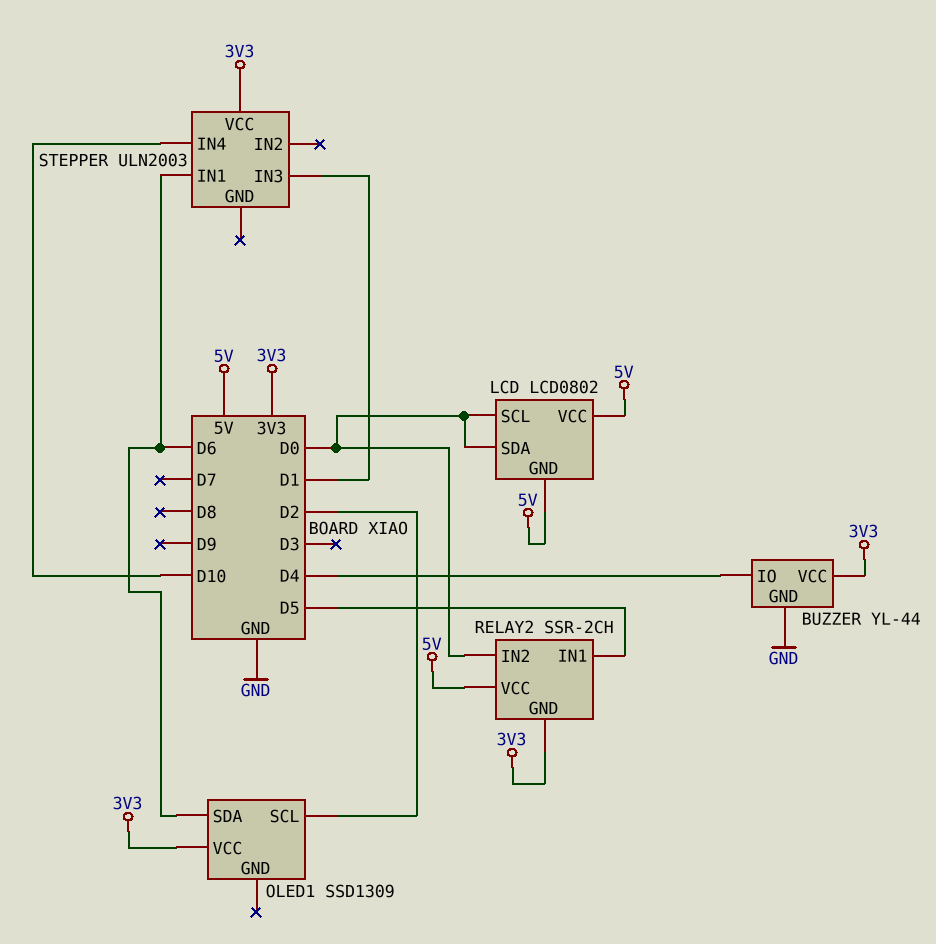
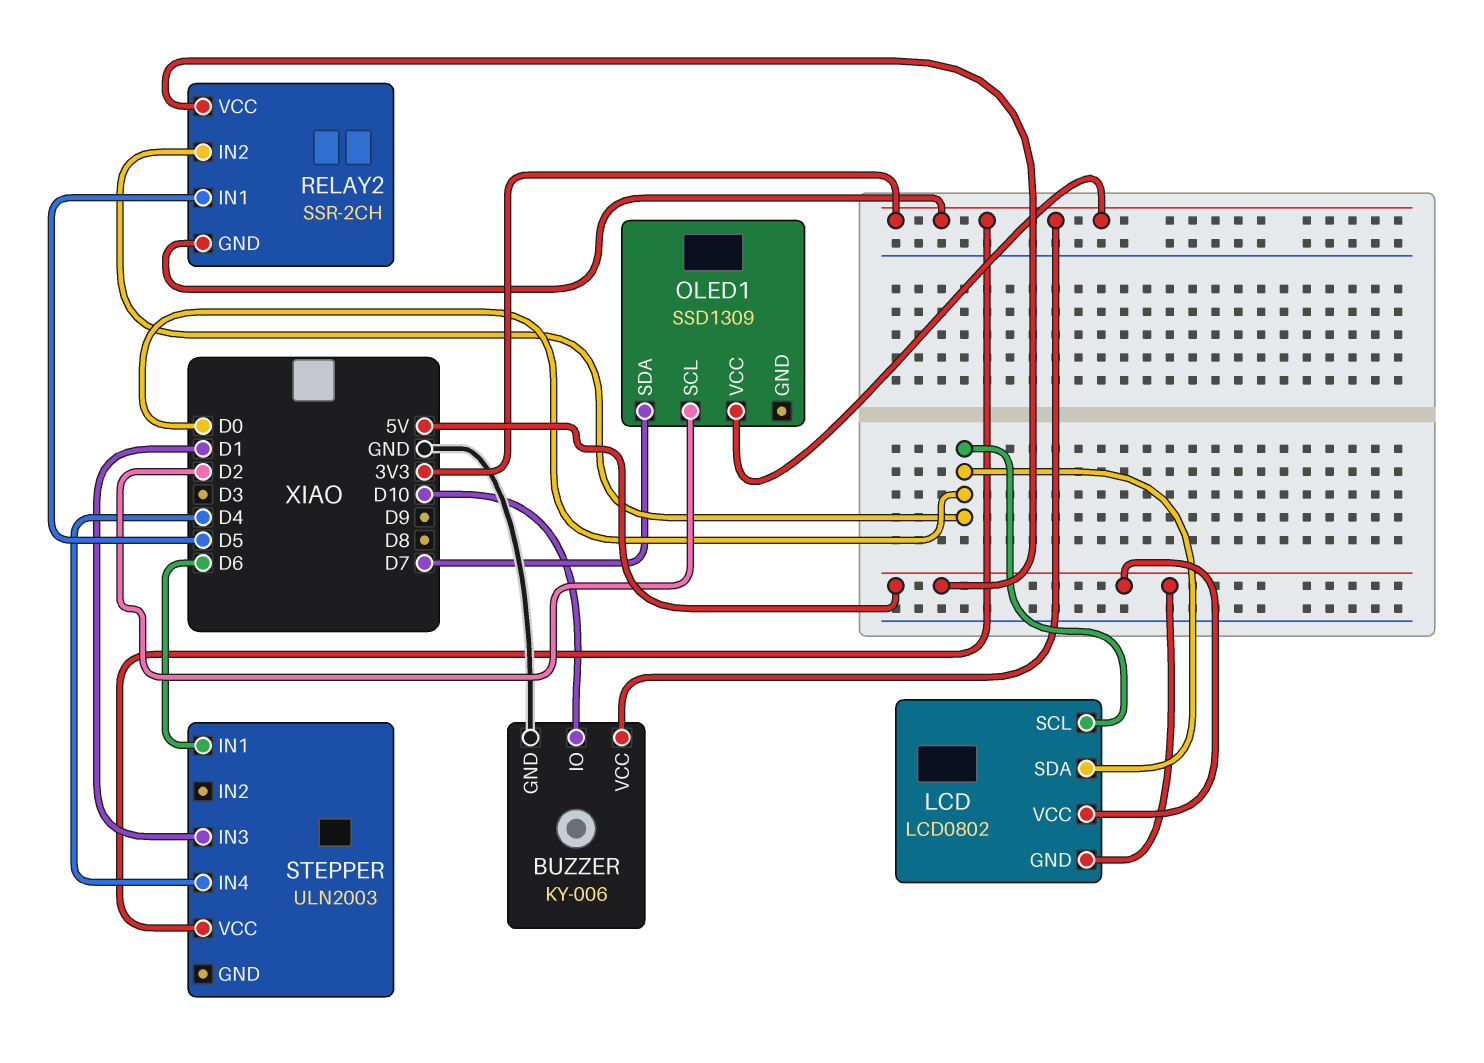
BUZZER: YL-44 -> KY-006
BUZZER pin IO: D4 -> D10
OLED1 pin SDA: D6 -> D7
STEPPER pin IN4: D10 -> D4

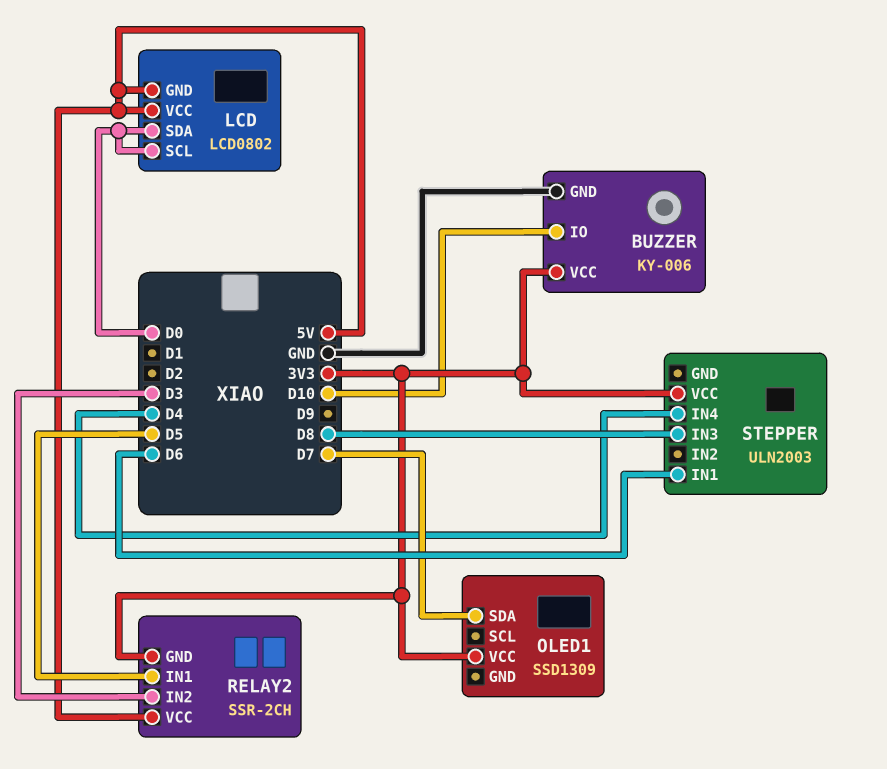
OLED1 pin SCL: D2 -> none
RELAY2 pin IN2: D0 -> D3
STEPPER pin IN3: D1 -> D8

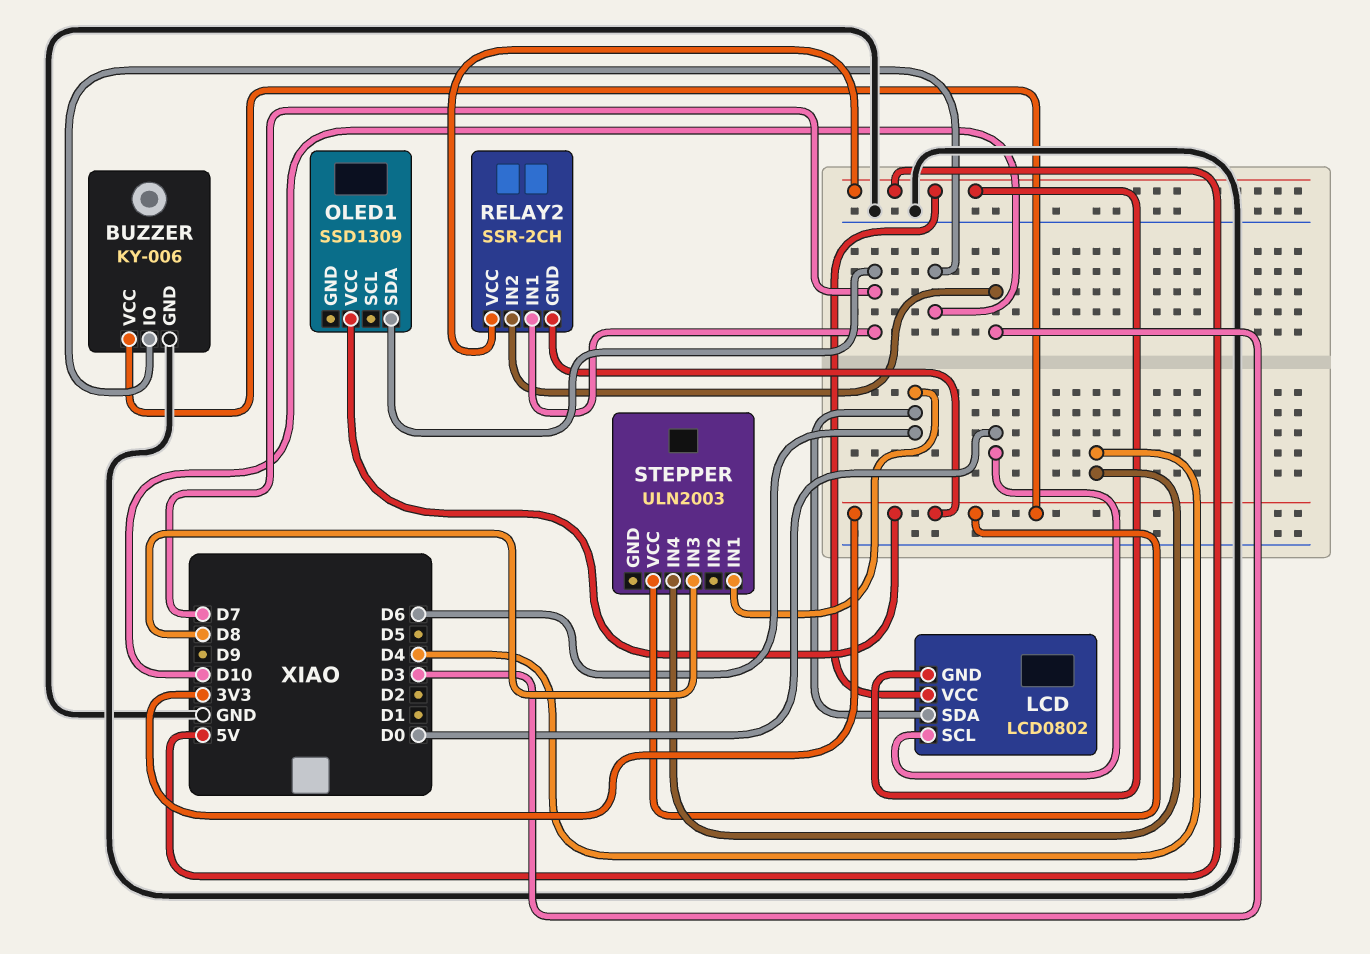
LCD pin SDA: D0 -> D6
RELAY2 pin IN1: D5 -> D7

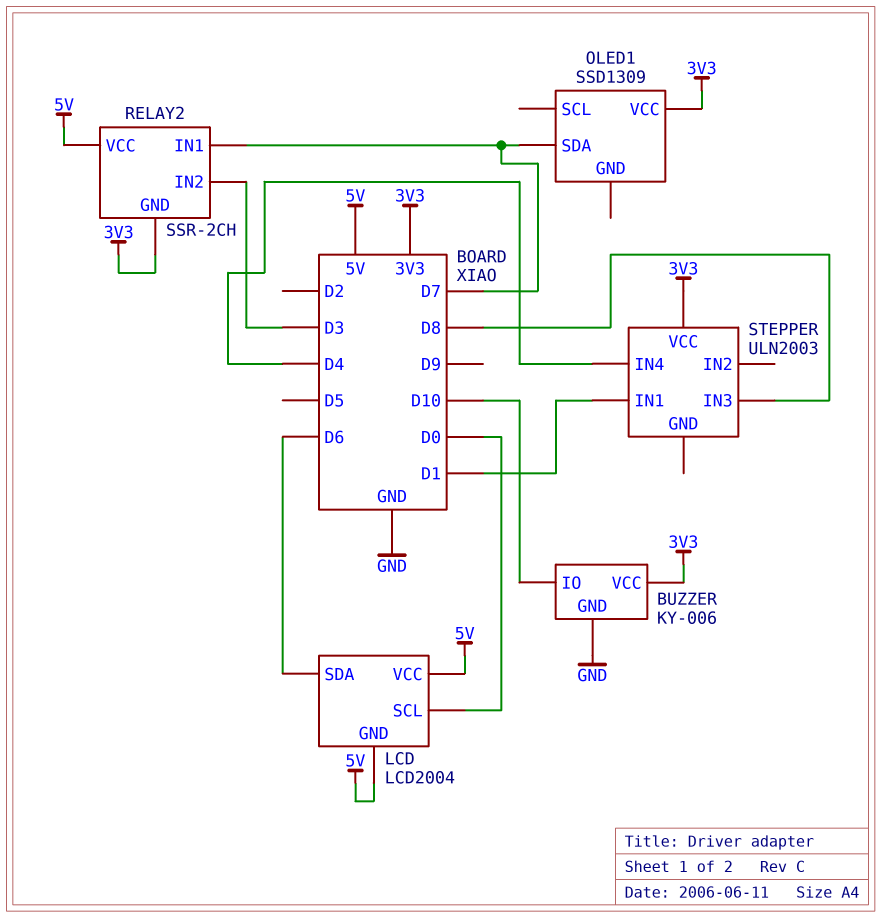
LCD: LCD0802 -> LCD2004
STEPPER pin IN1: D6 -> D1

